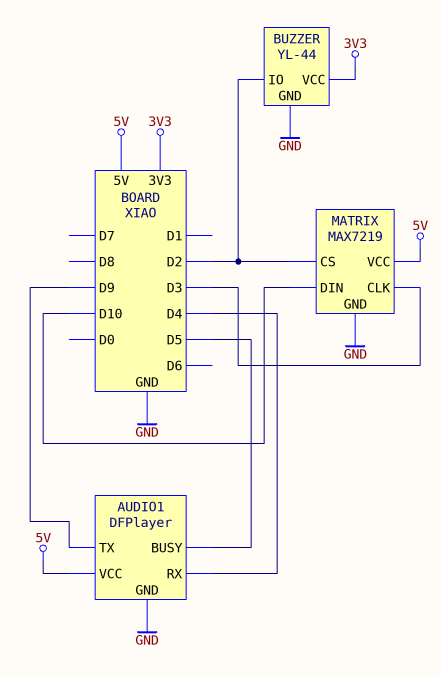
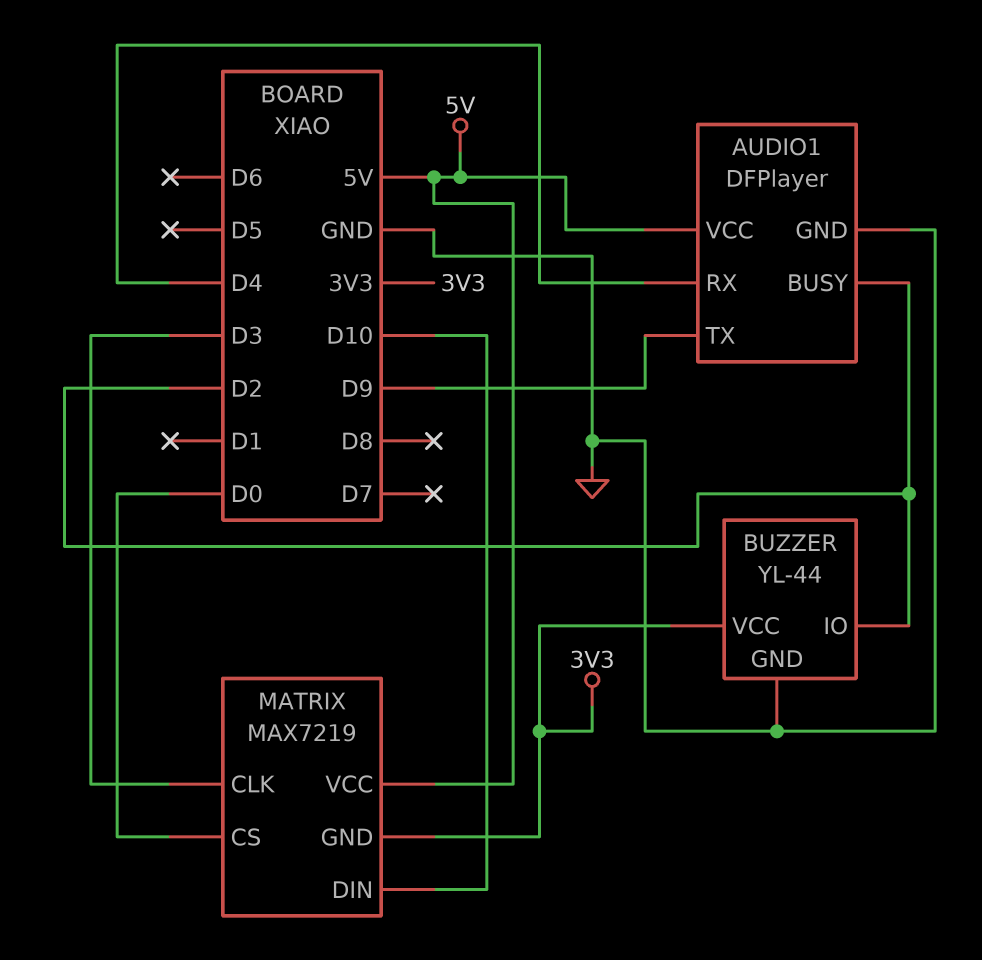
AUDIO1 pin BUSY: D5 -> D2
MATRIX pin CS: D2 -> D0
MATRIX pin GND: GND -> 3V3

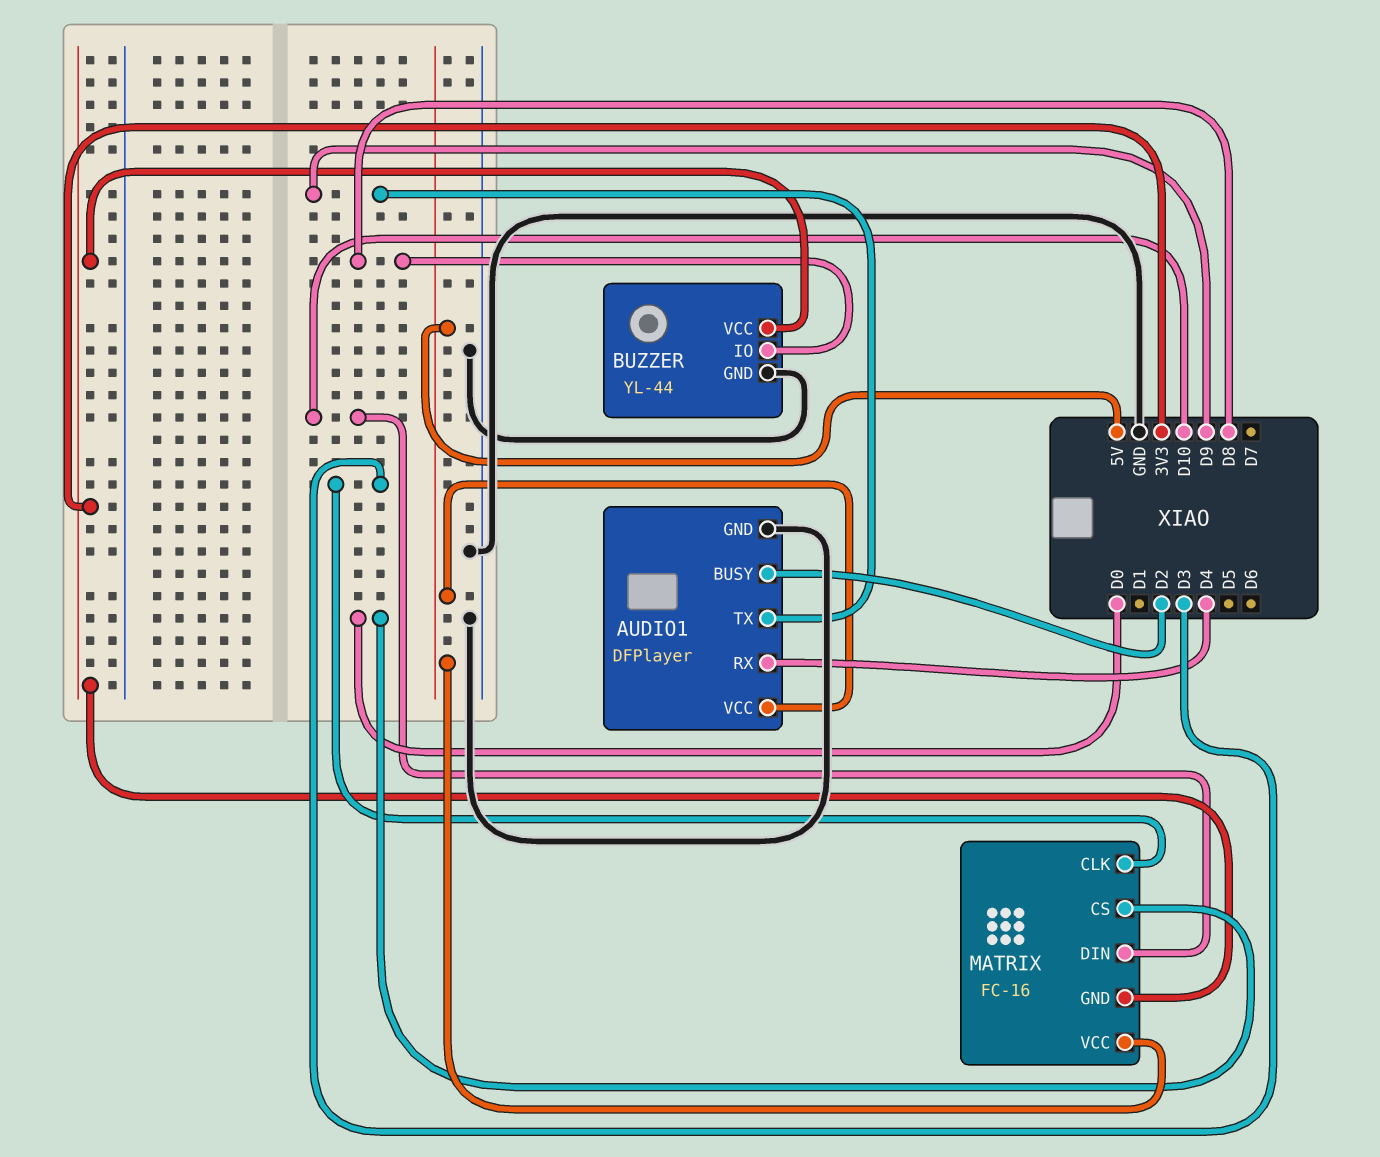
BUZZER pin IO: D2 -> D8
MATRIX: MAX7219 -> FC-16

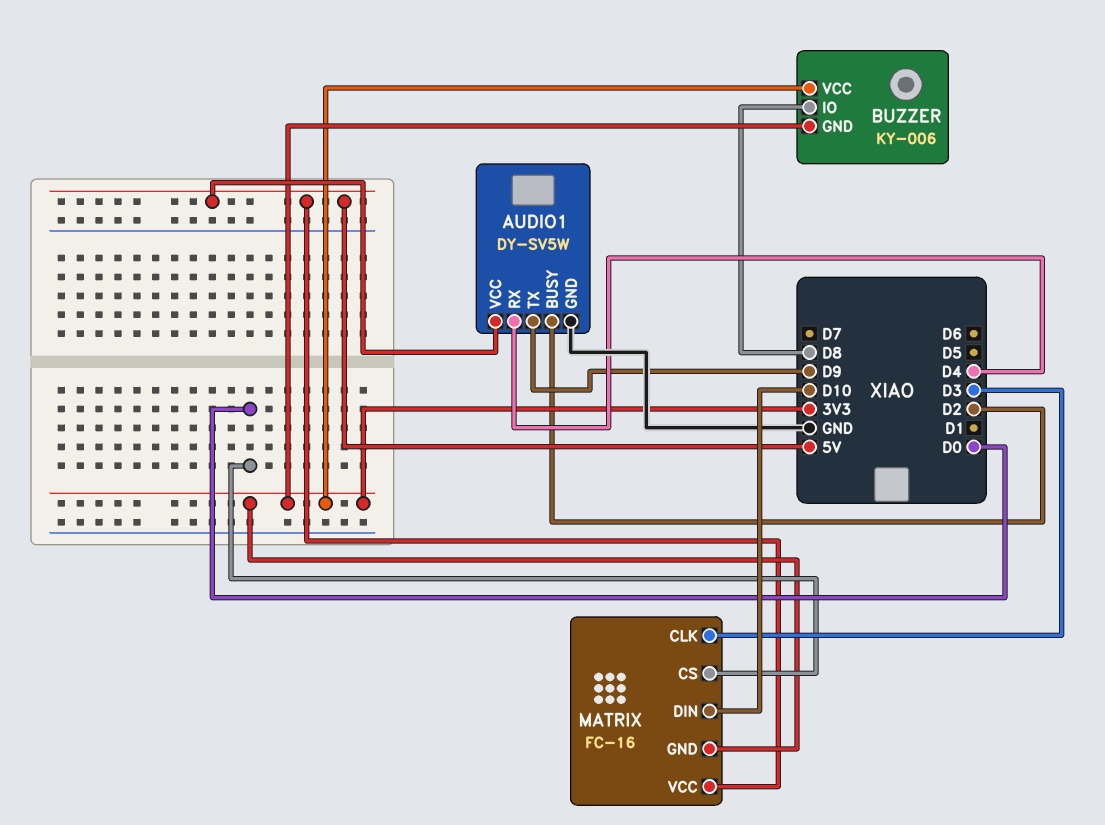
AUDIO1: DFPlayer -> DY-SV5W
BUZZER: YL-44 -> KY-006
BUZZER pin GND: GND -> 3V3

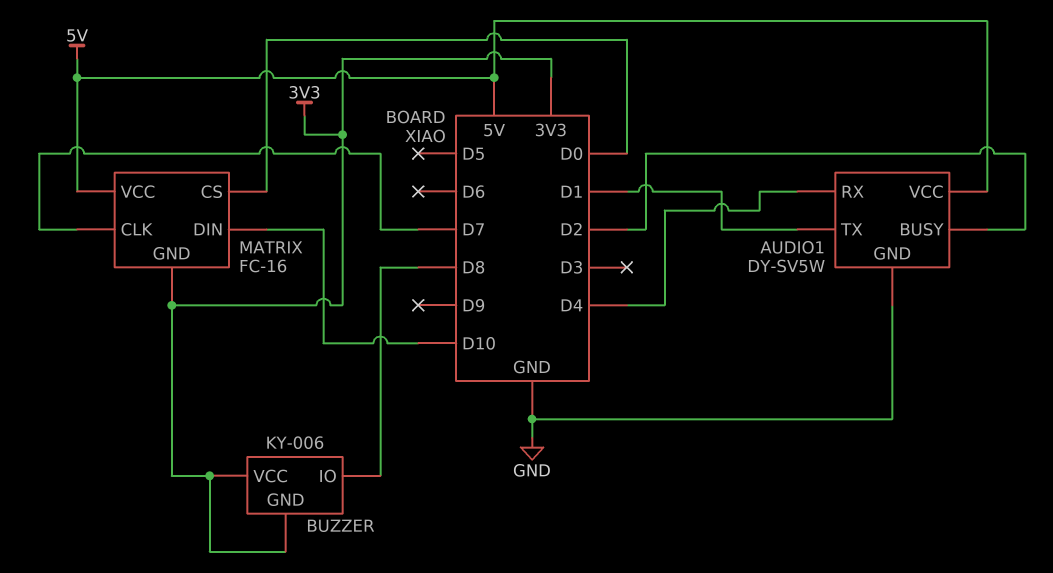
AUDIO1 pin TX: D9 -> D1
MATRIX pin CLK: D3 -> D7

